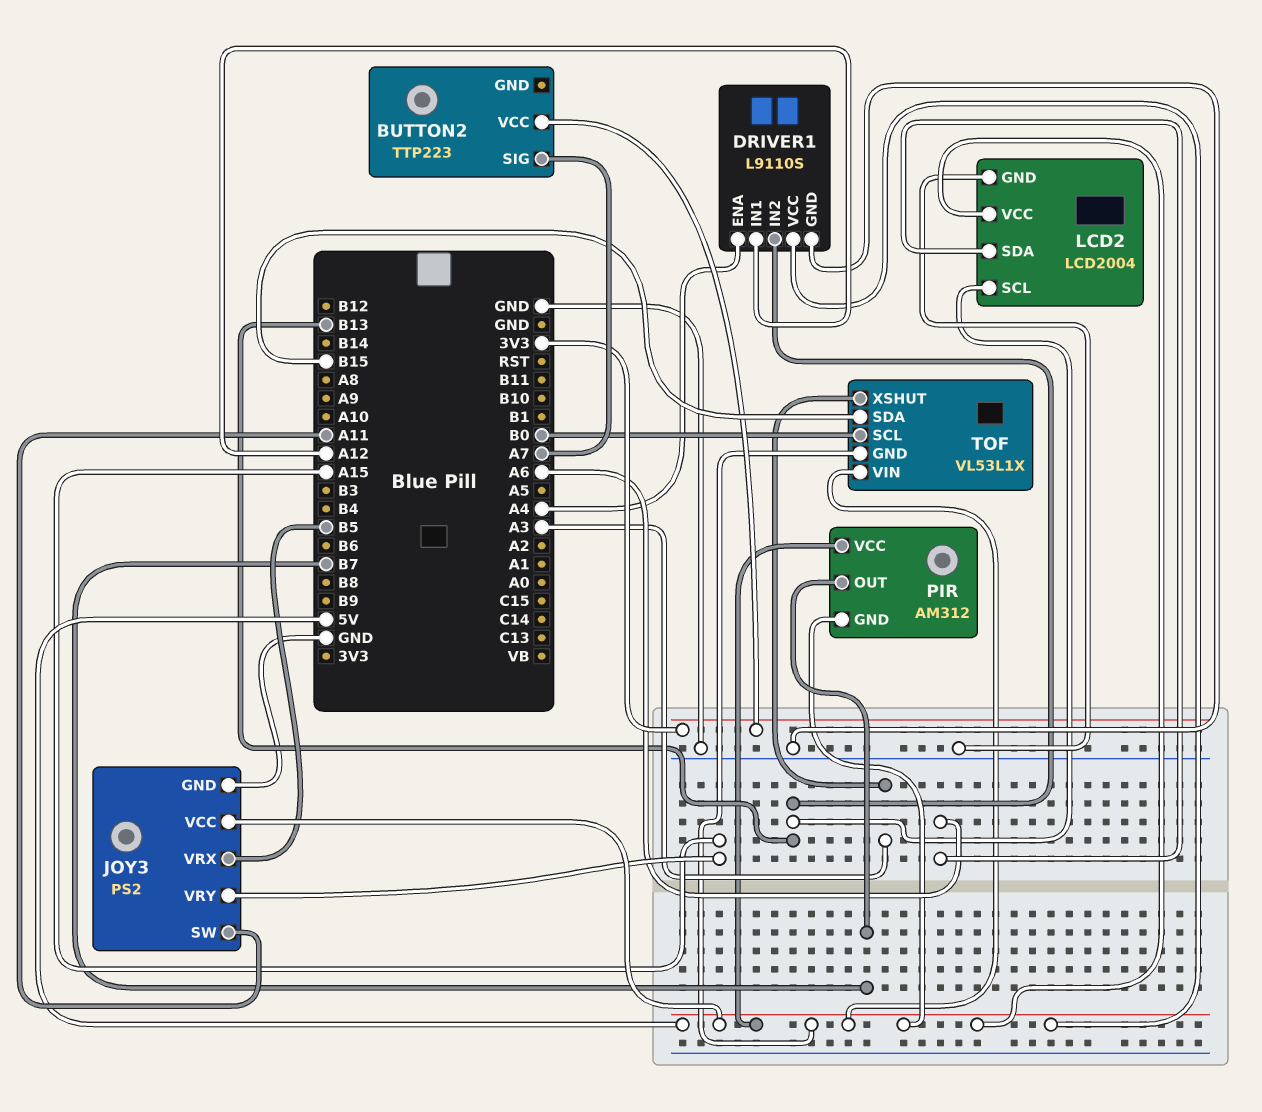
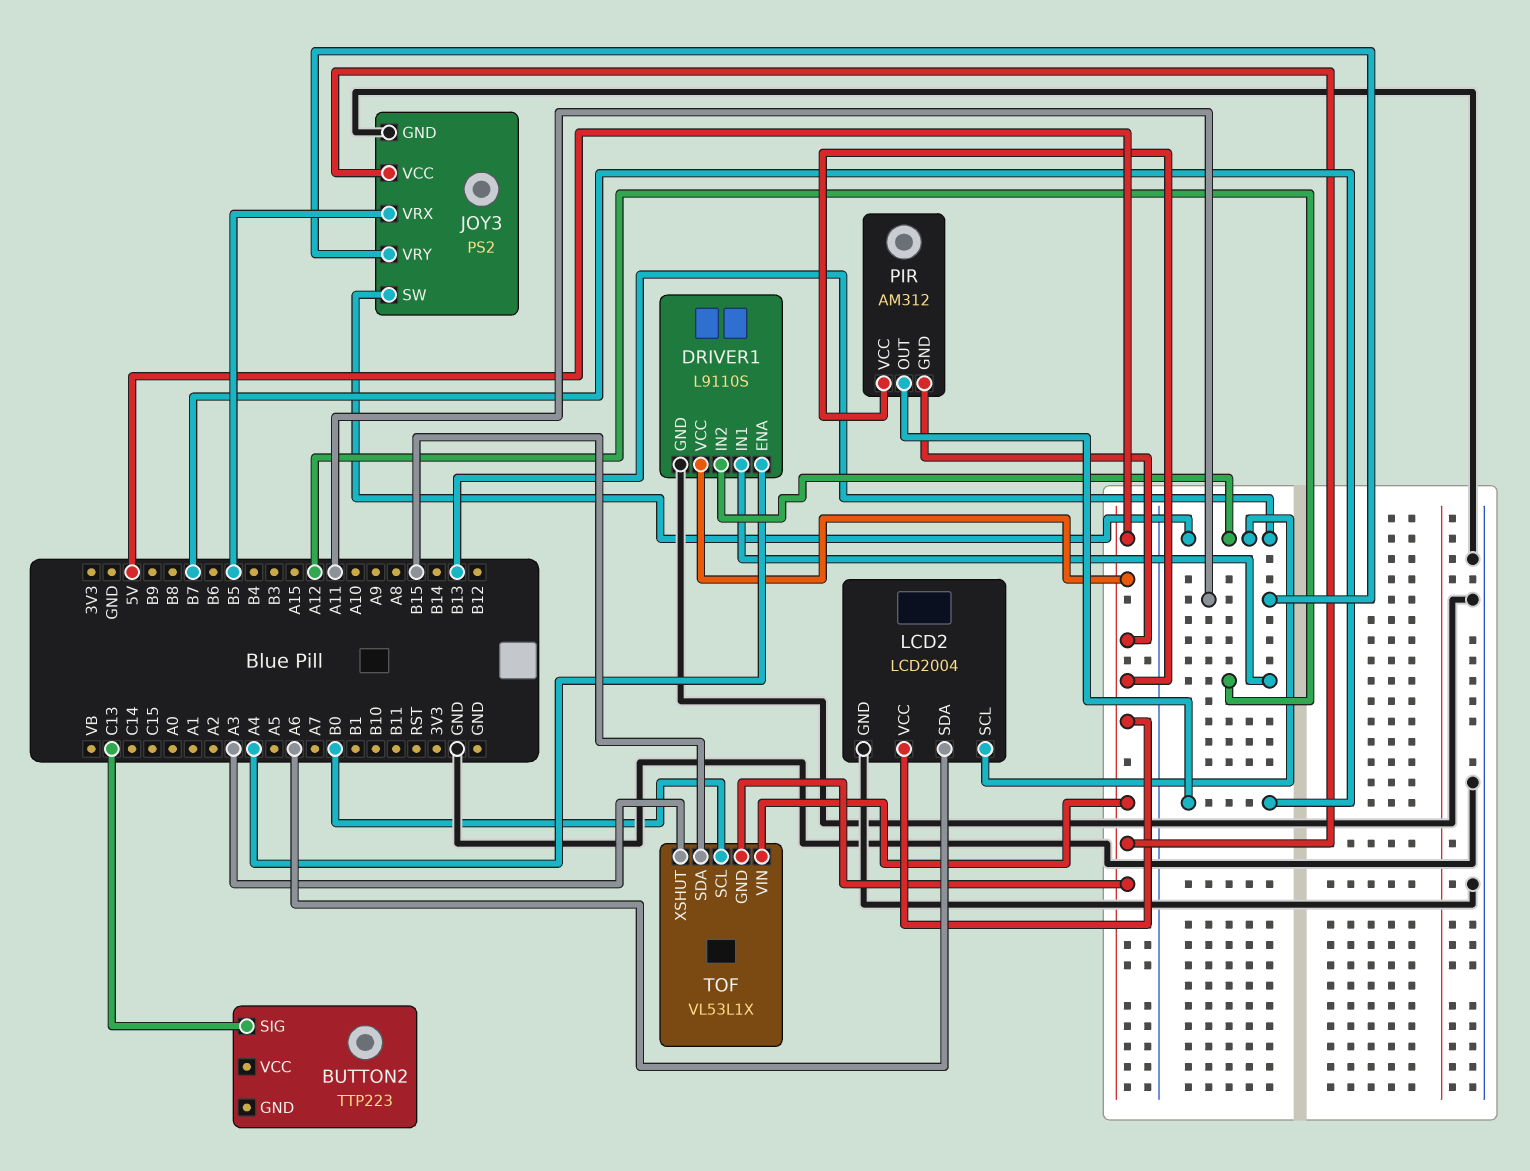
BUTTON2 pin SIG: A7 -> C13
BUTTON2 pin VCC: 3V3 -> none
JOY3 pin SW: A11 -> B13
JOY3 pin VRY: A15 -> A11

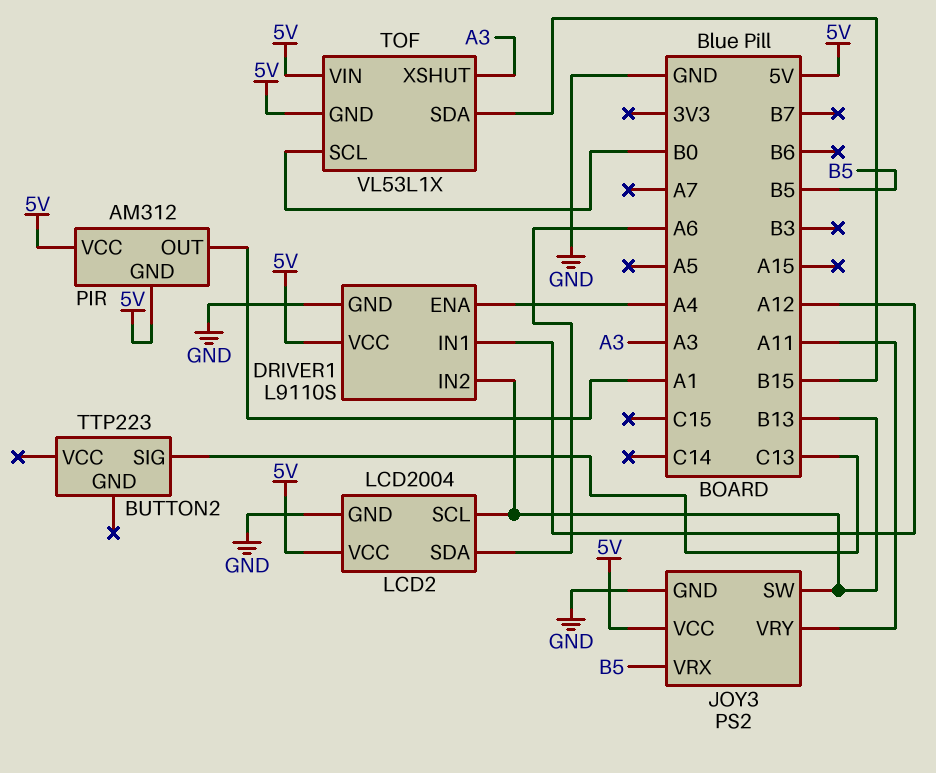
PIR pin OUT: B7 -> A1

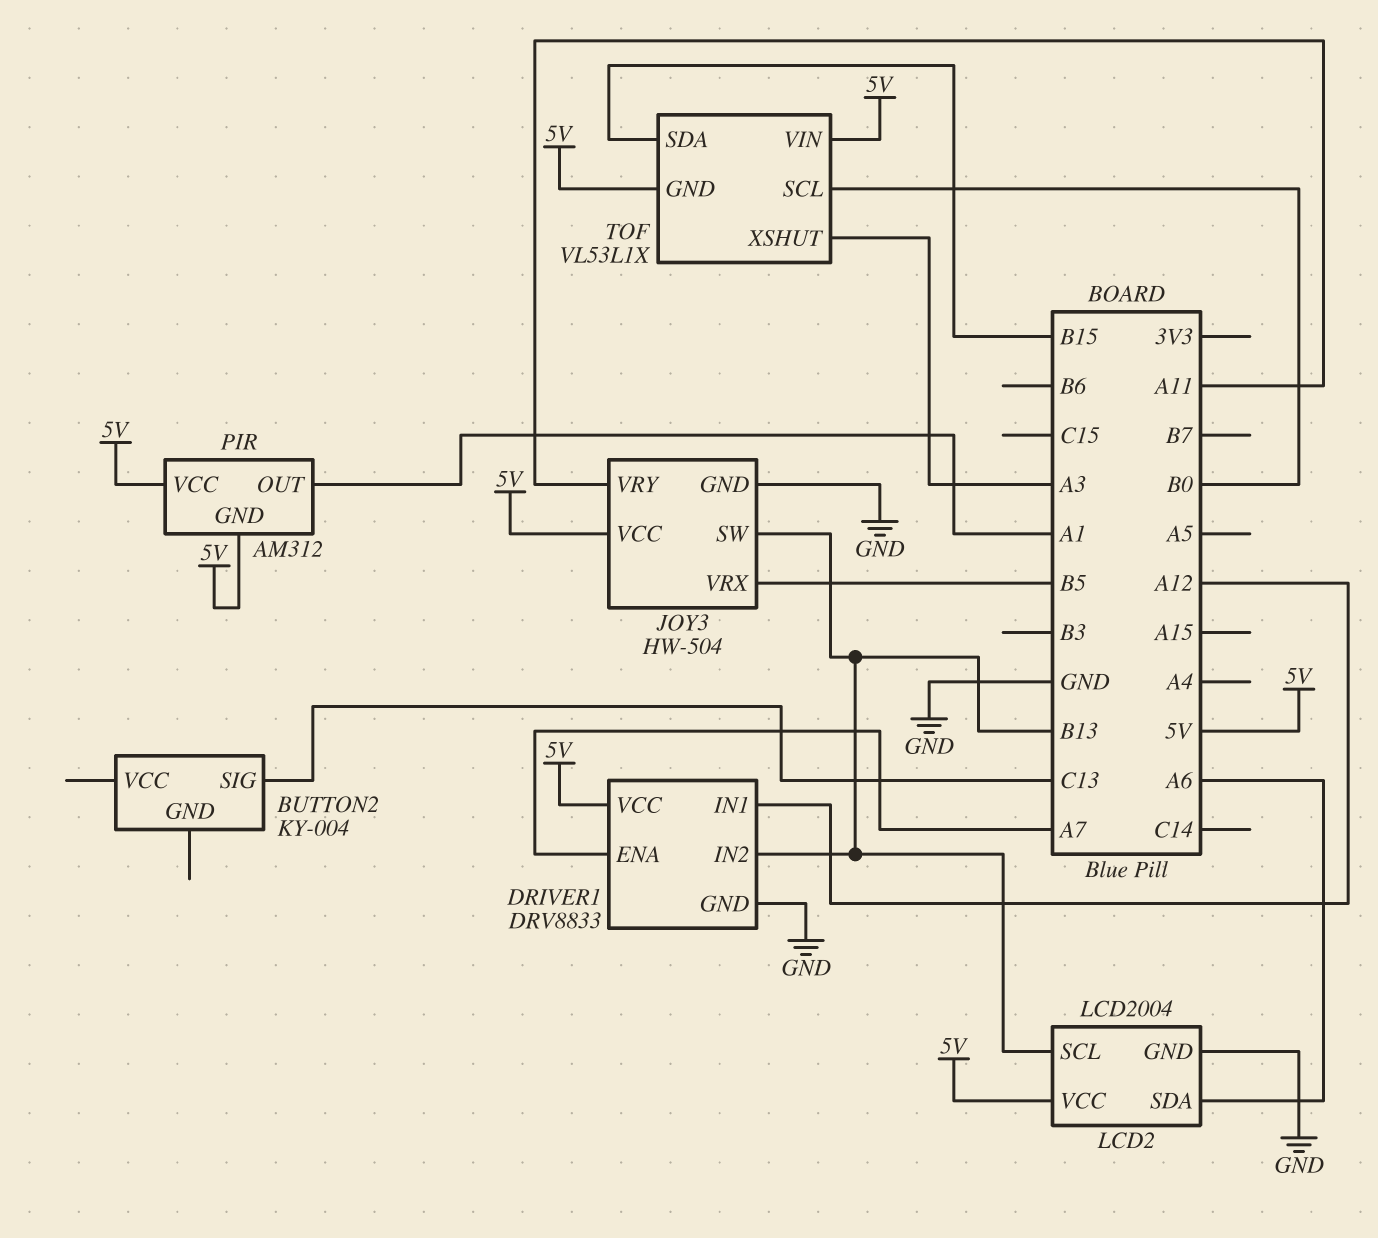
BUTTON2: TTP223 -> KY-004
DRIVER1: L9110S -> DRV8833
DRIVER1 pin ENA: A4 -> A7
JOY3: PS2 -> HW-504

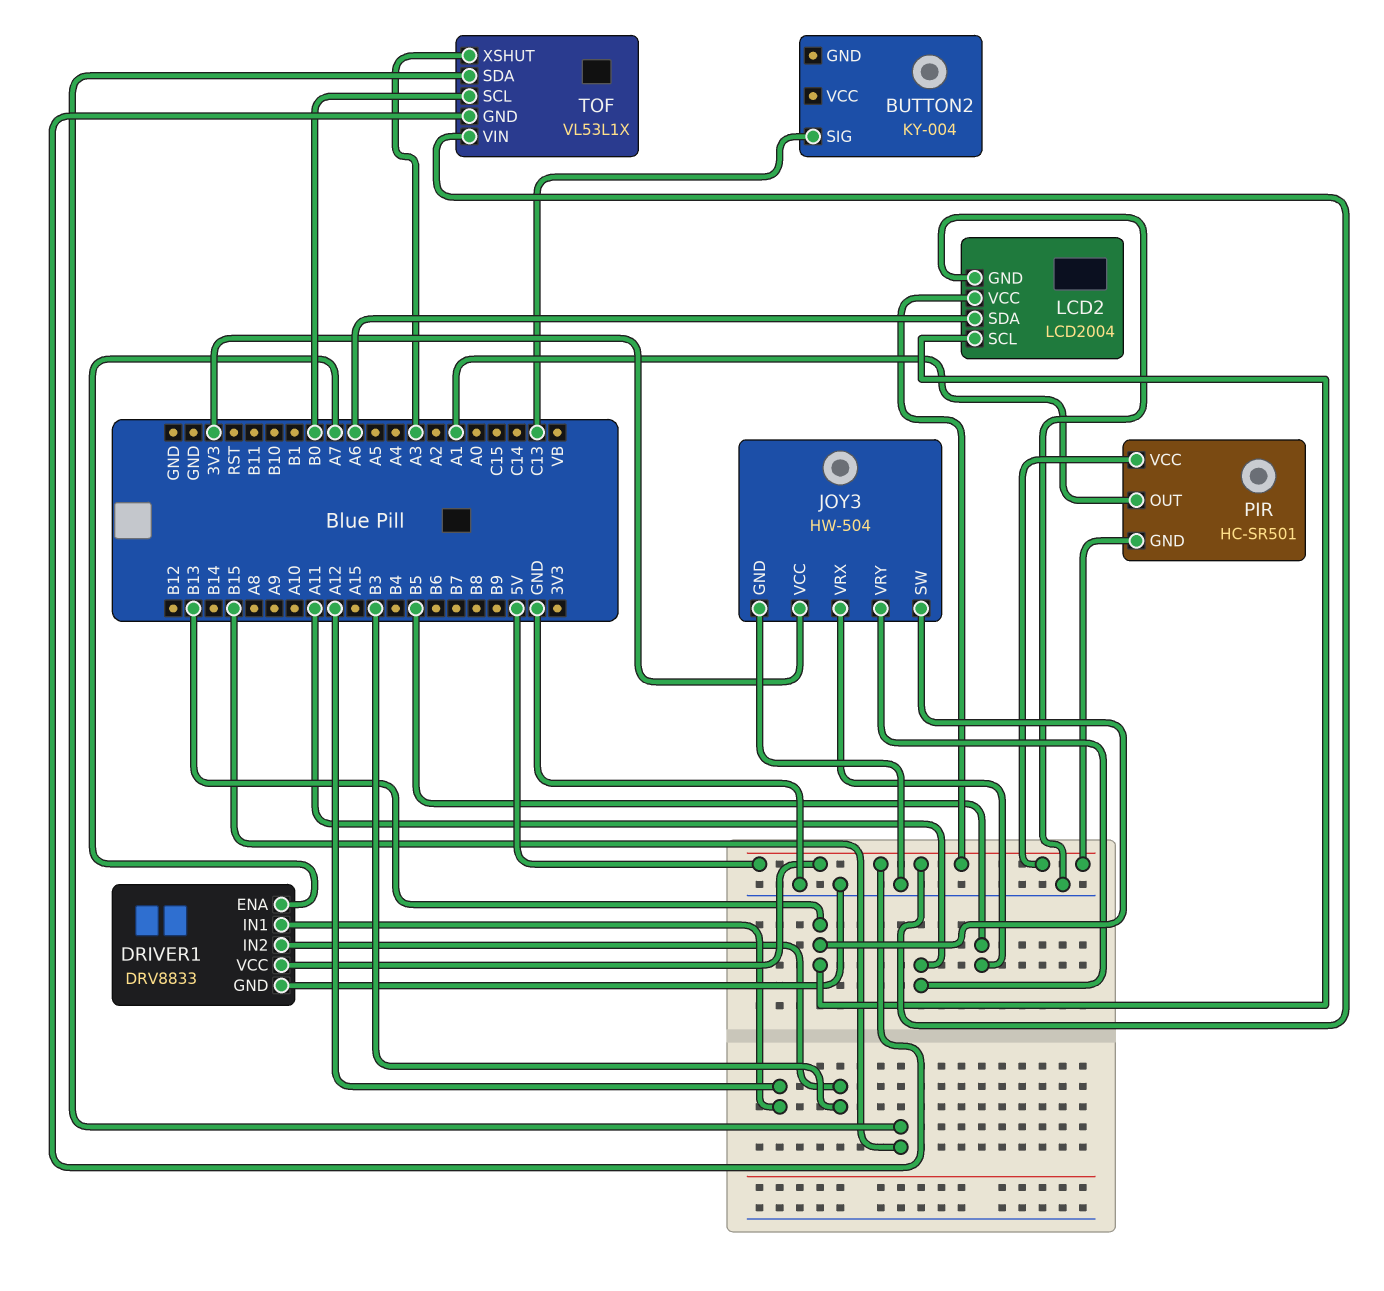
DRIVER1 pin IN2: B13 -> B3
JOY3 pin VCC: 5V -> 3V3
PIR: AM312 -> HC-SR501

